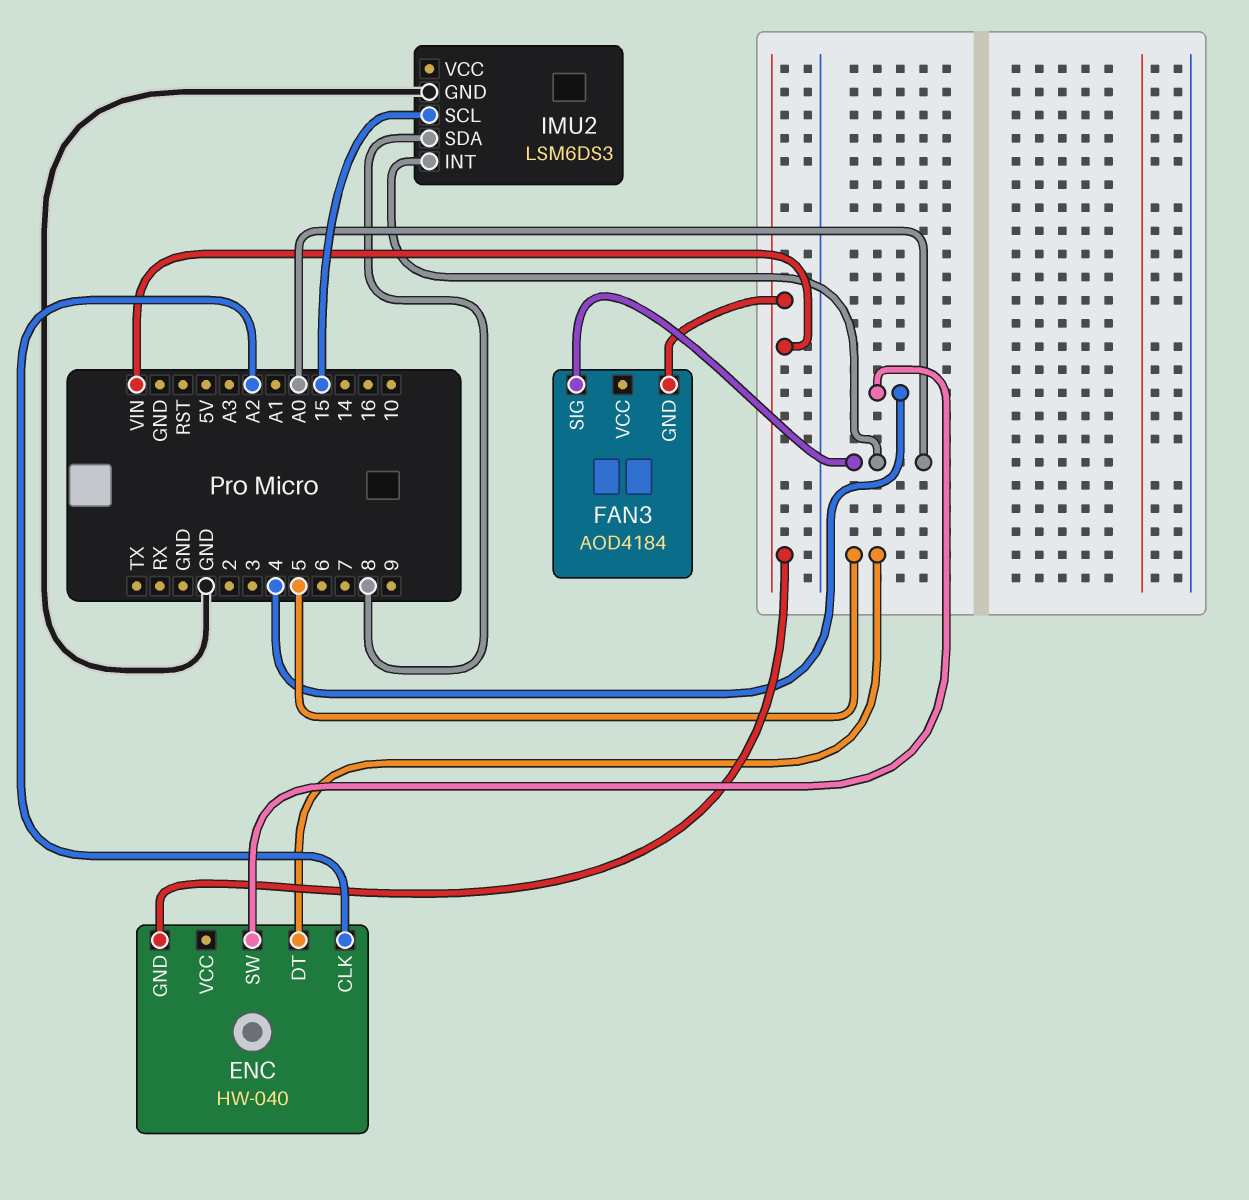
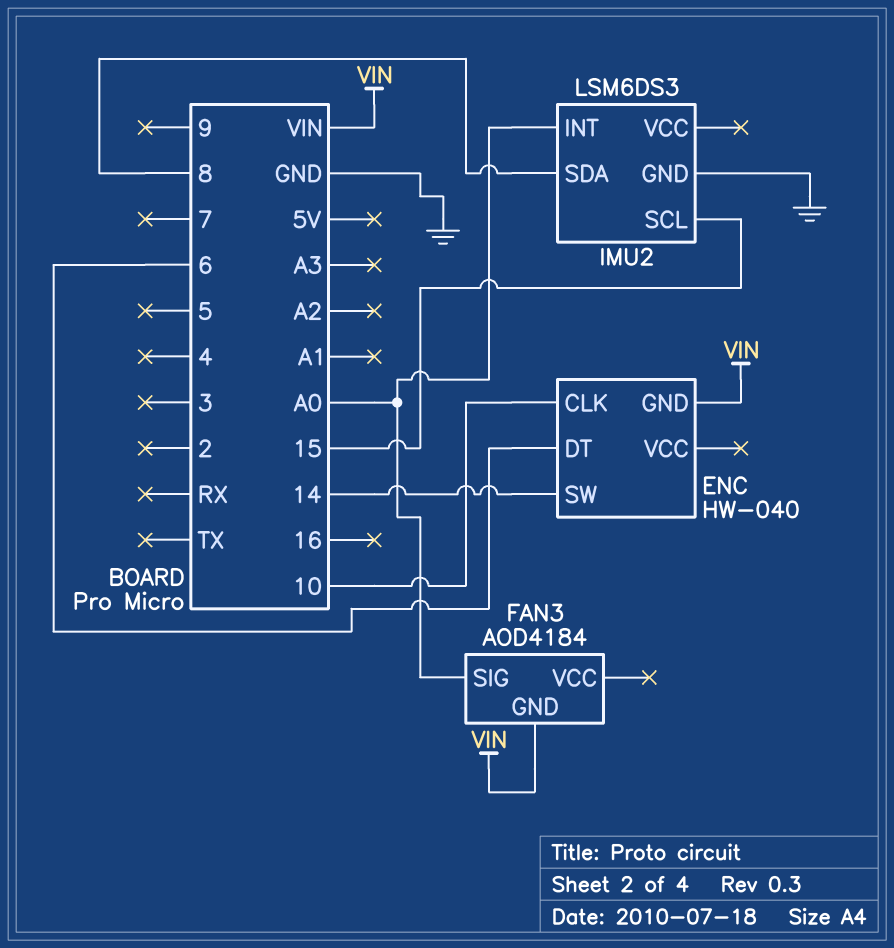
ENC pin CLK: A2 -> 10
ENC pin DT: 5 -> 6
ENC pin SW: 4 -> 14

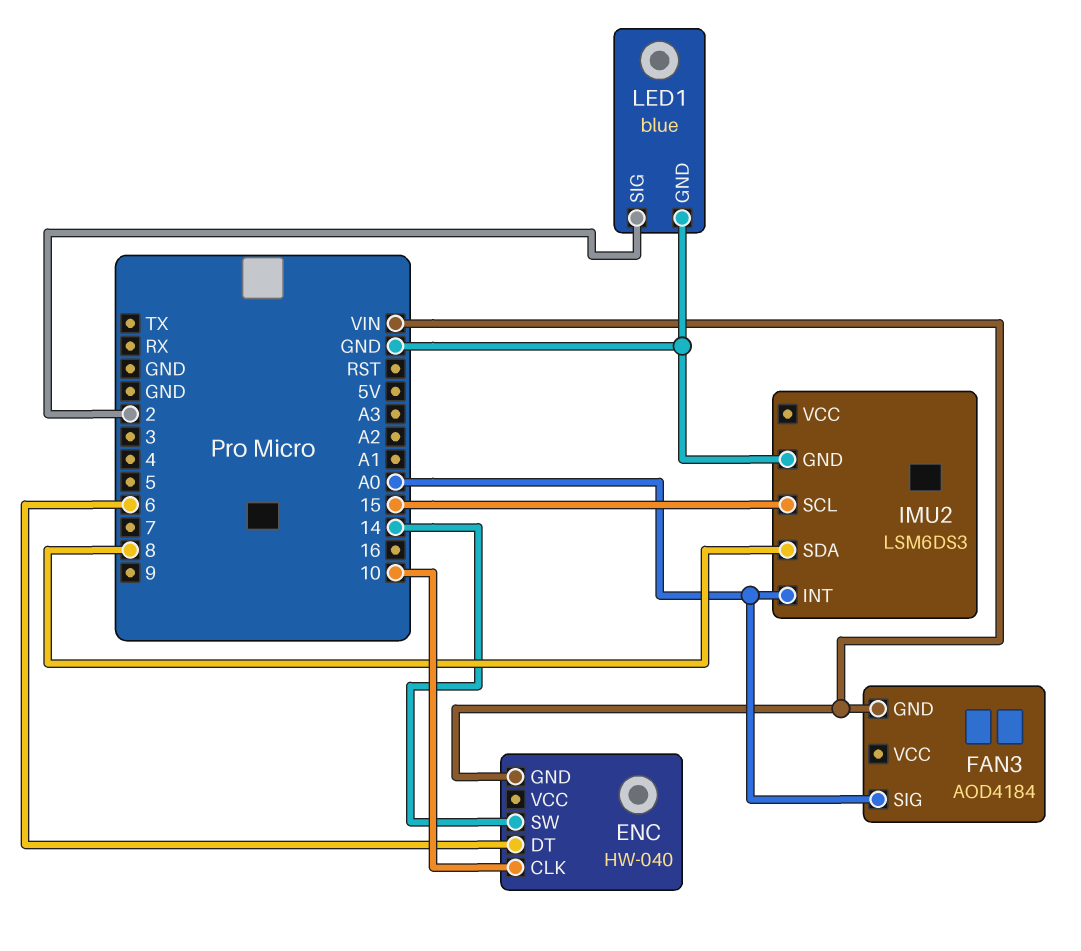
LED1: none -> blue
LED1 pin GND: none -> GND
LED1 pin SIG: none -> 2

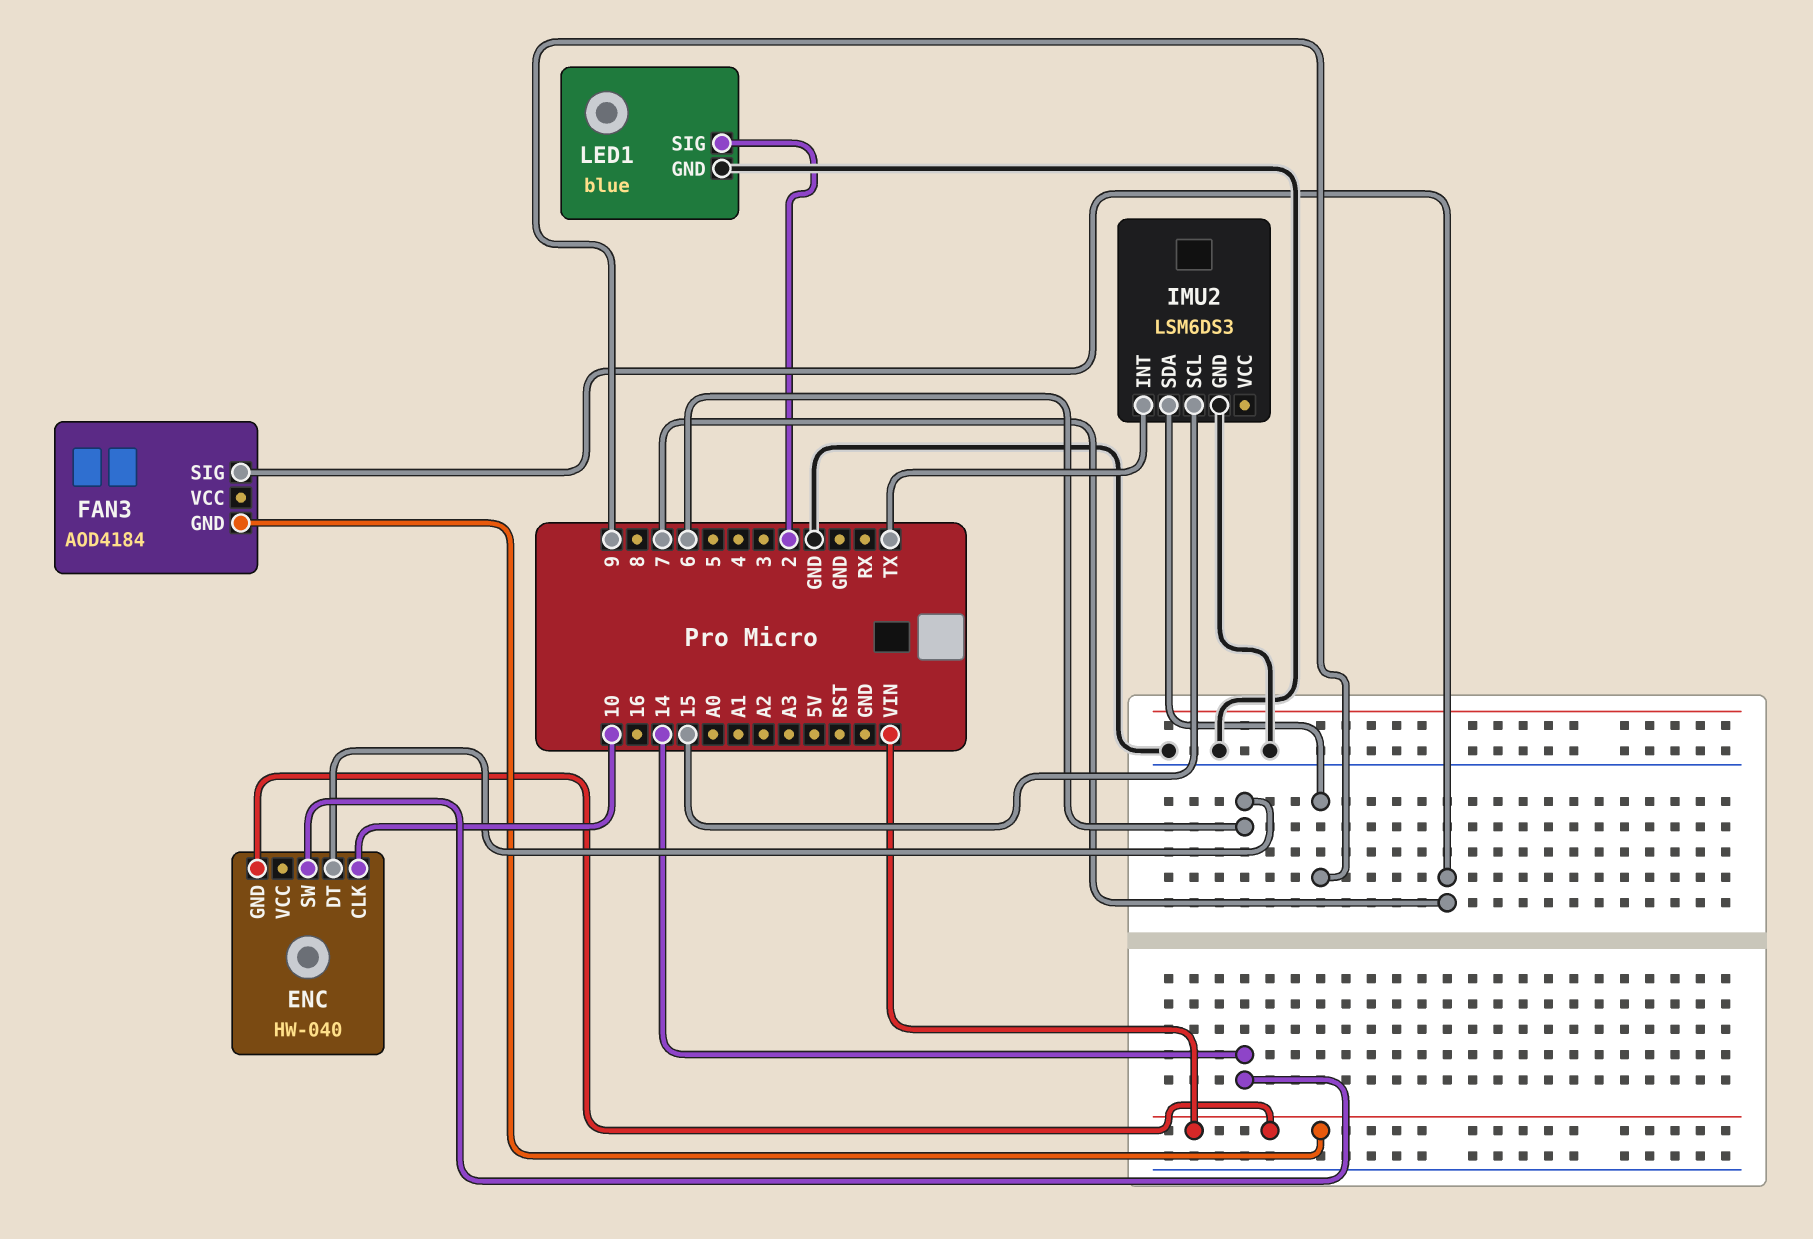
FAN3 pin SIG: A0 -> 7
IMU2 pin INT: A0 -> TX
IMU2 pin SDA: 8 -> 9

